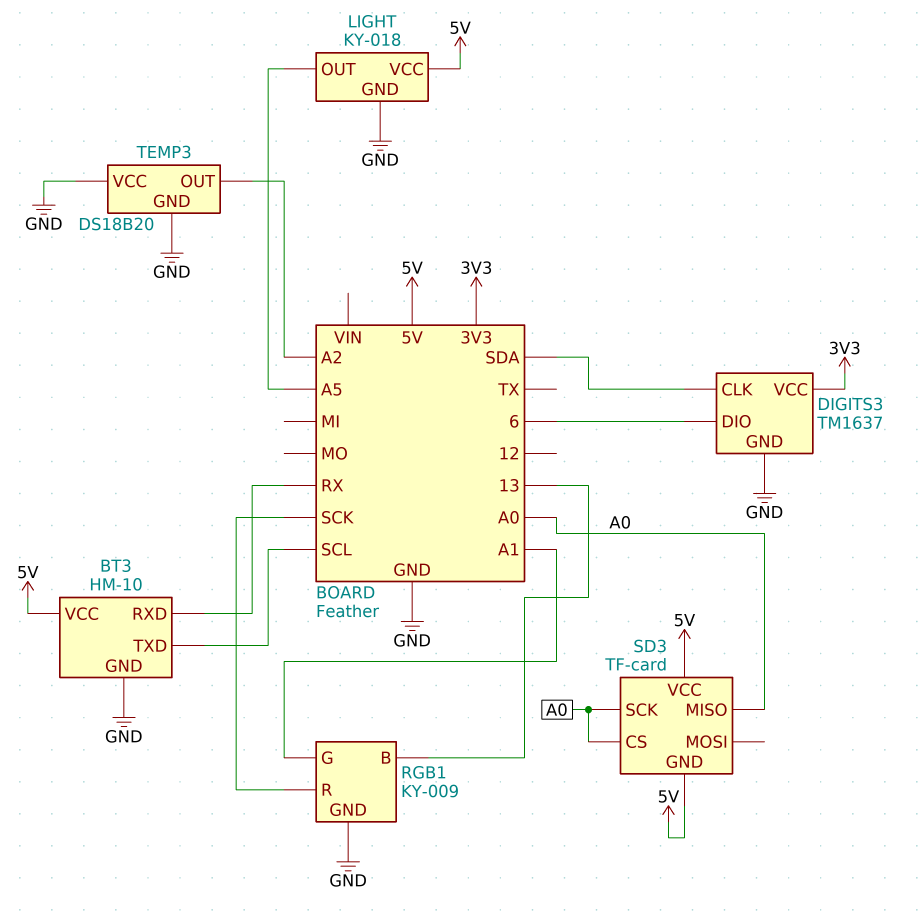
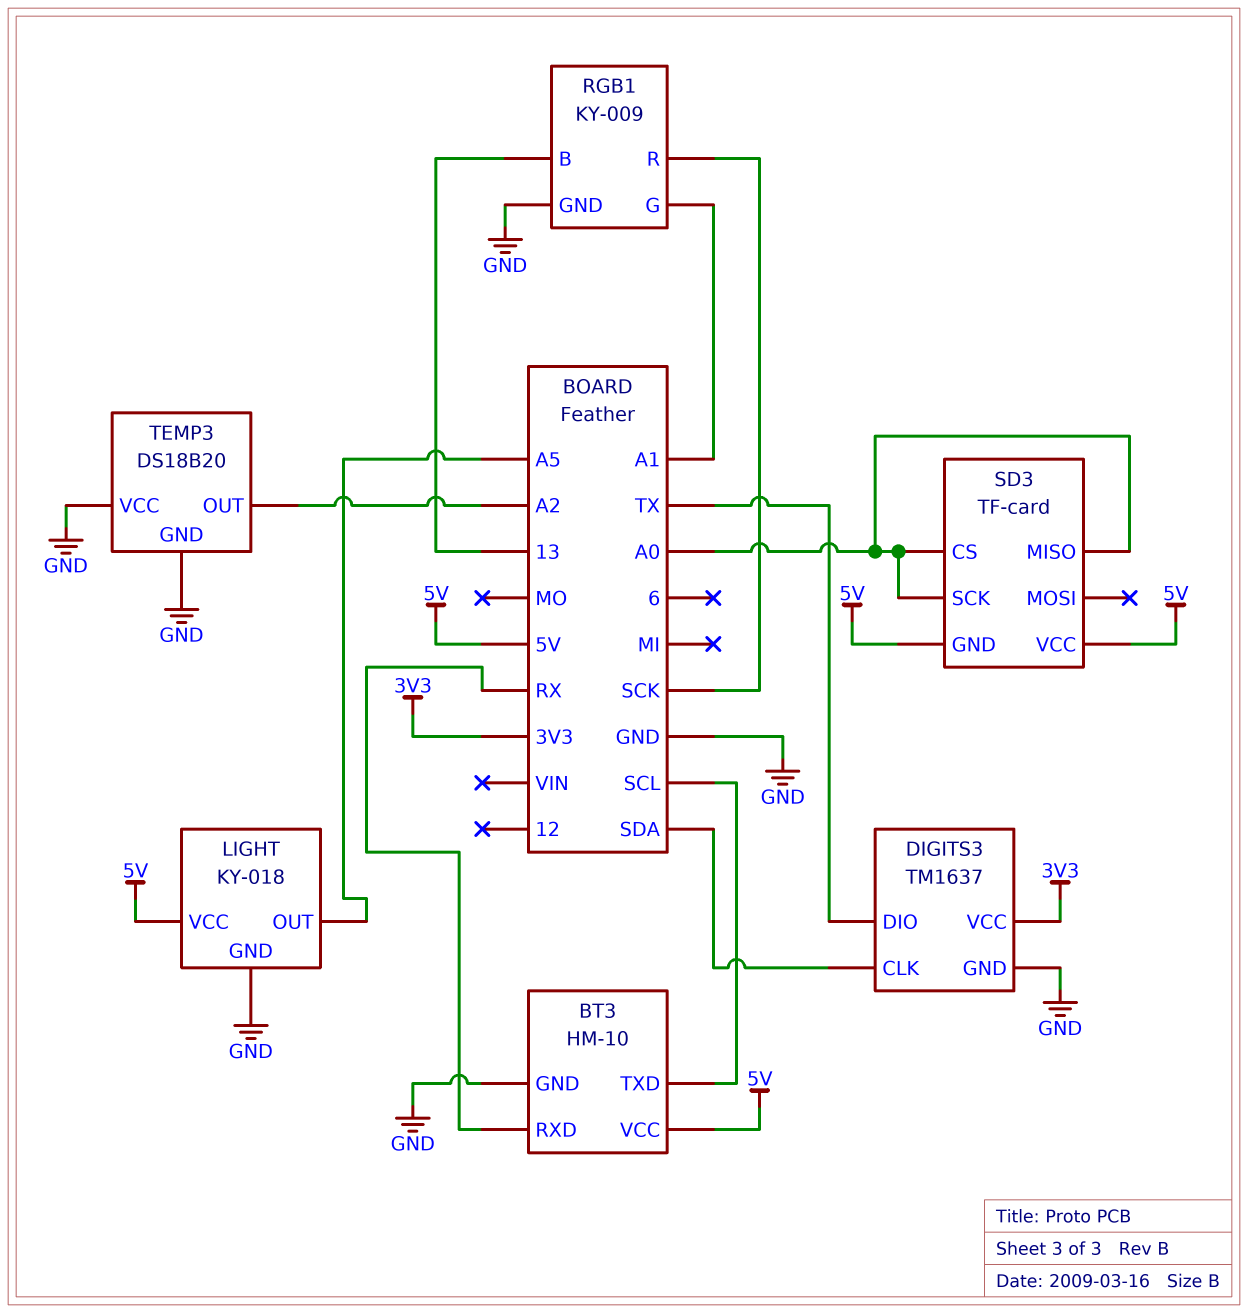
DIGITS3 pin DIO: 6 -> TX

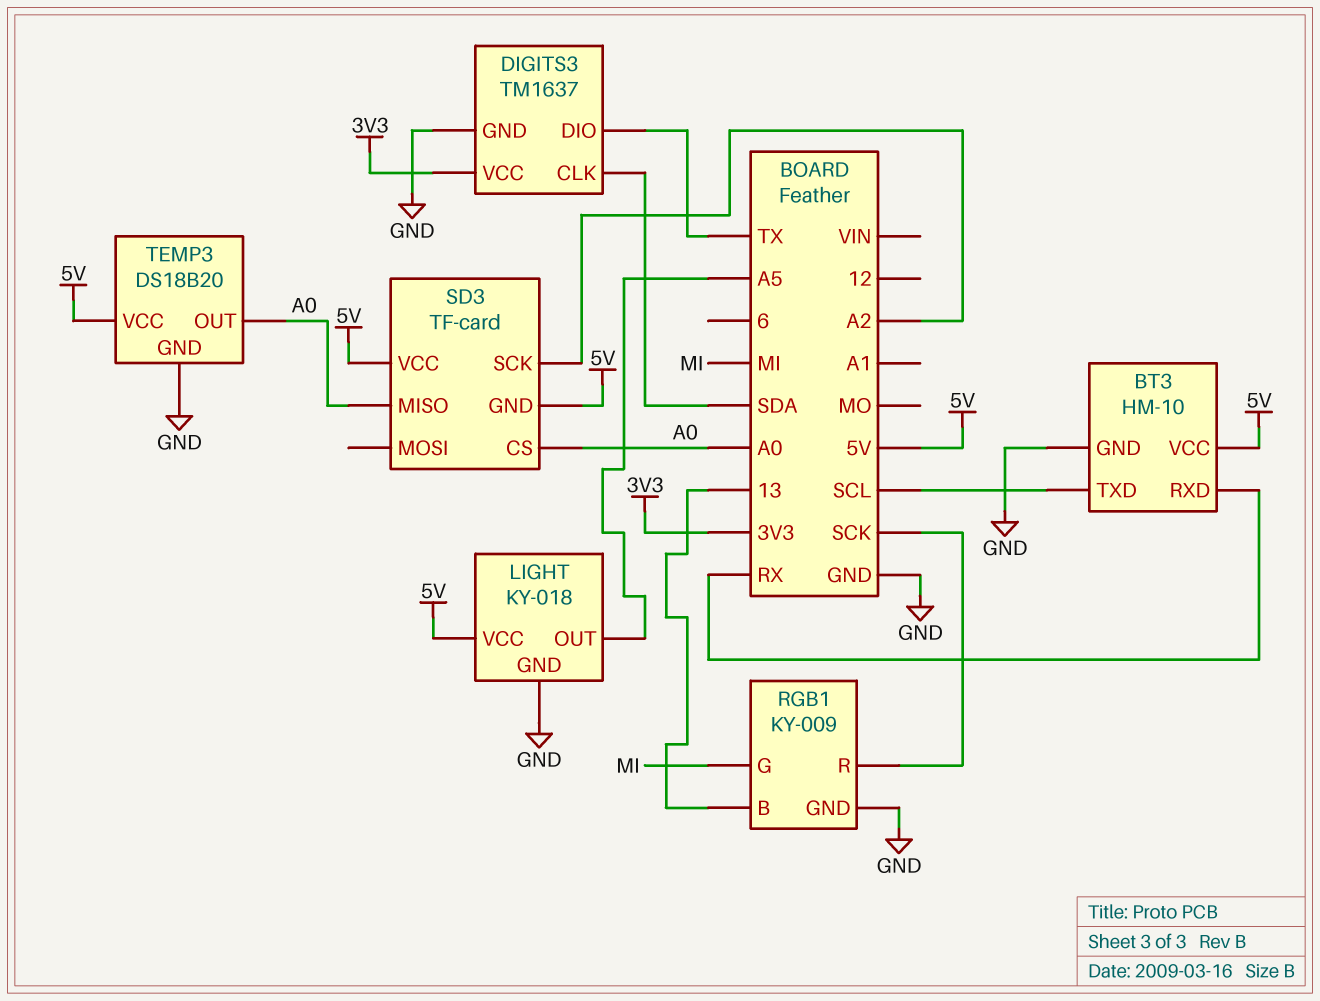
RGB1 pin G: A1 -> MI
SD3 pin SCK: A0 -> A2
TEMP3 pin OUT: A2 -> A0
TEMP3 pin VCC: GND -> 5V

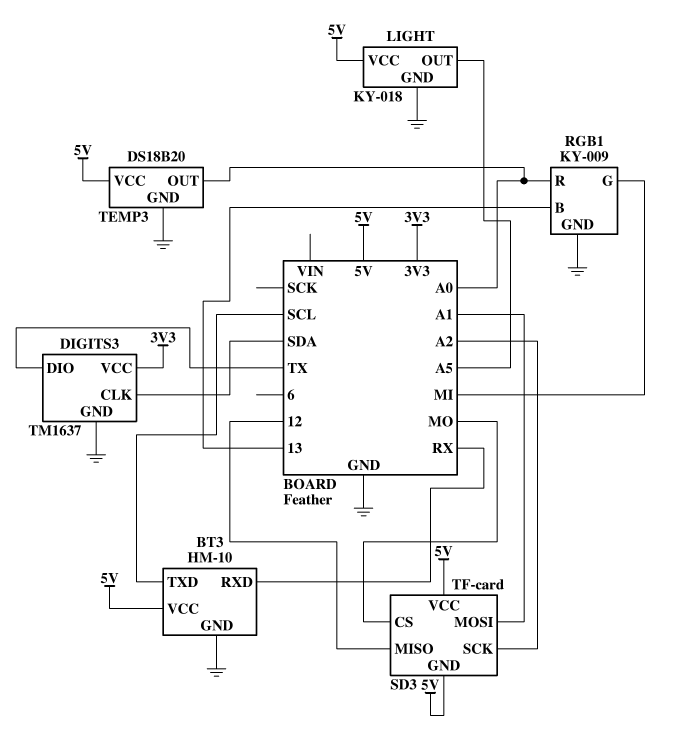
RGB1 pin R: SCK -> A0
SD3 pin CS: A0 -> MO
SD3 pin MISO: A0 -> 12
SD3 pin MOSI: none -> A1

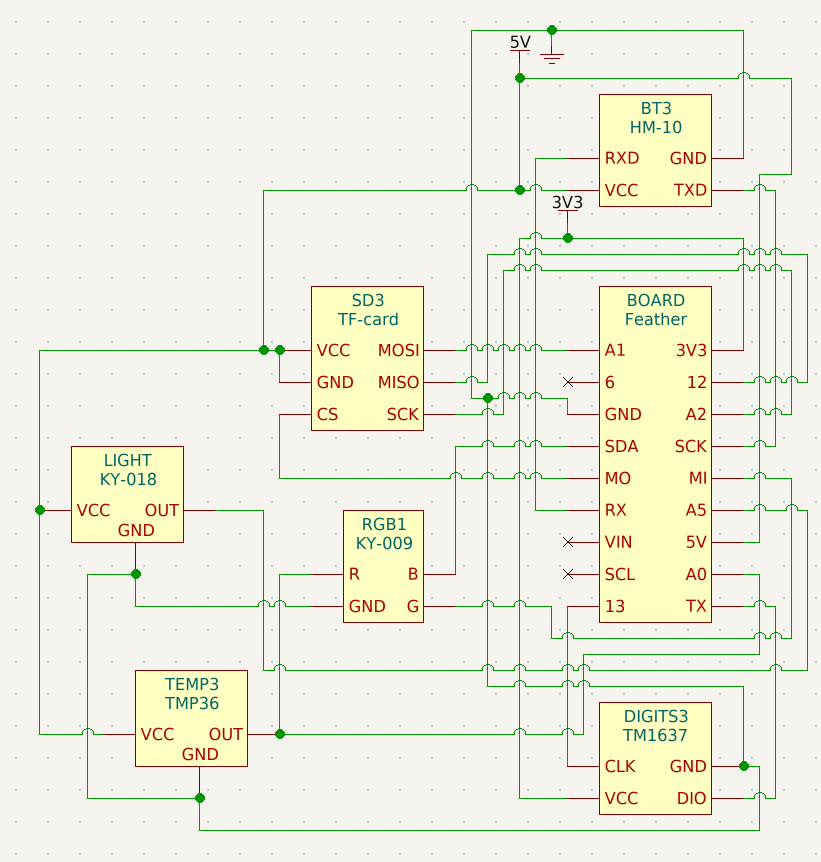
BT3 pin TXD: SCL -> SCK
DIGITS3 pin CLK: SDA -> 13
RGB1 pin B: 13 -> SDA
TEMP3: DS18B20 -> TMP36

